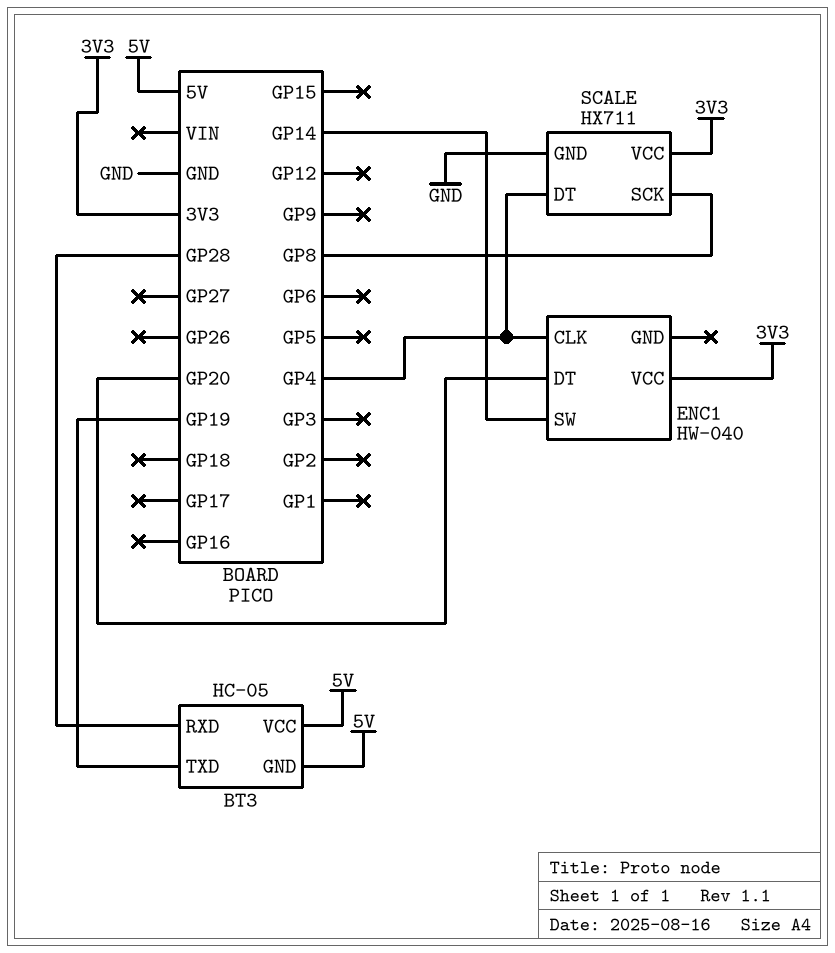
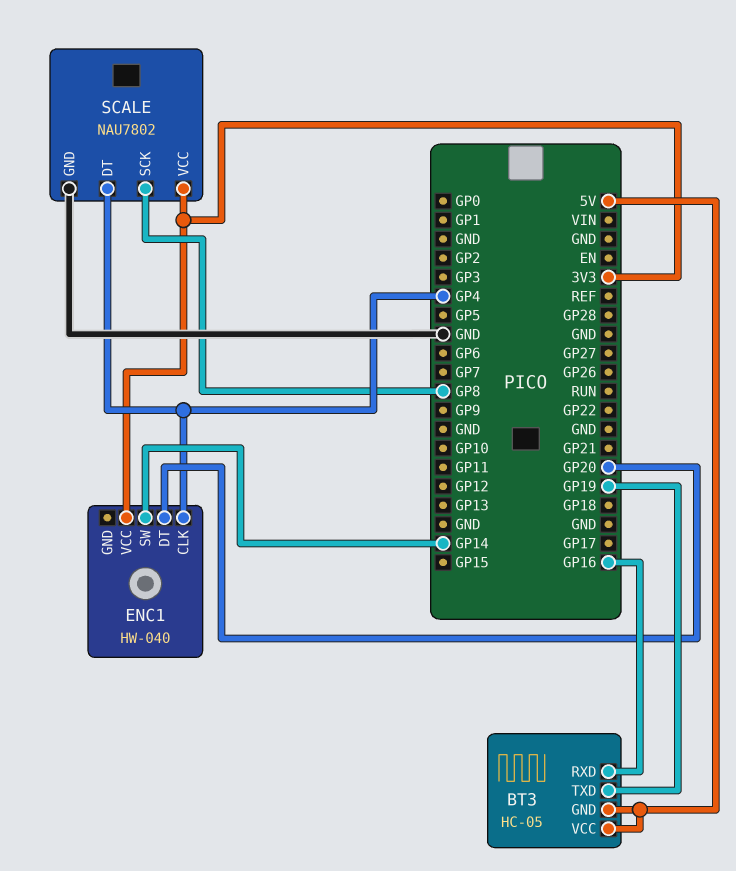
BT3 pin RXD: GP28 -> GP16
SCALE: HX711 -> NAU7802

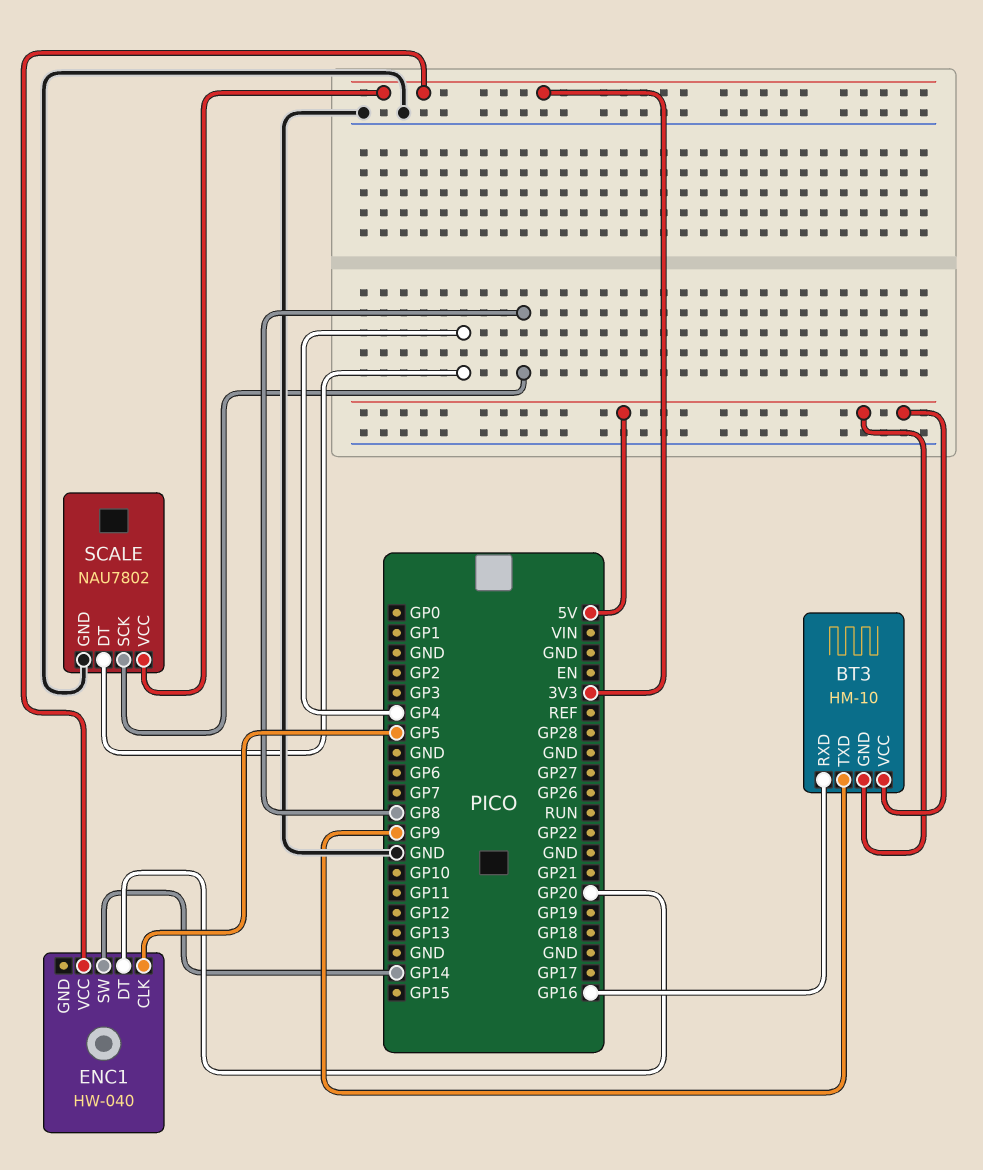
BT3: HC-05 -> HM-10
BT3 pin TXD: GP19 -> GP9
ENC1 pin CLK: GP4 -> GP5

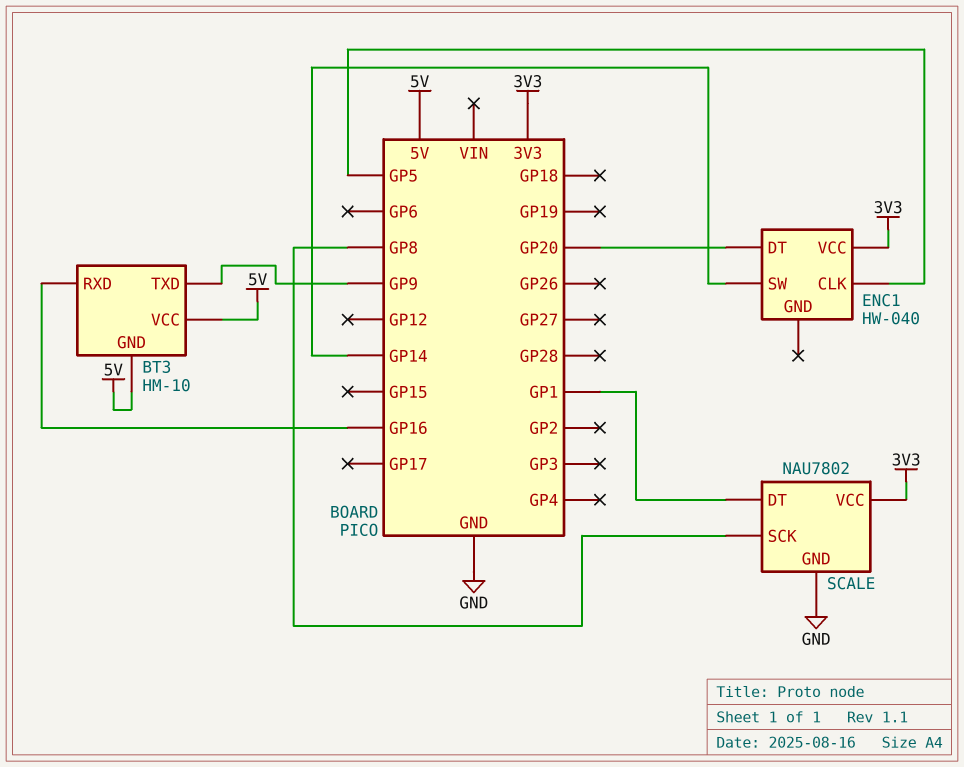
SCALE pin DT: GP4 -> GP1

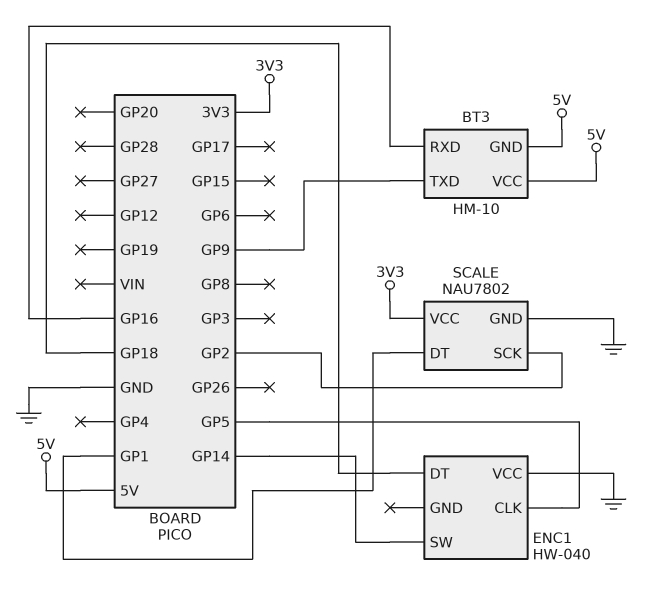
ENC1 pin DT: GP20 -> GP18
ENC1 pin VCC: 3V3 -> GND
SCALE pin SCK: GP8 -> GP2

